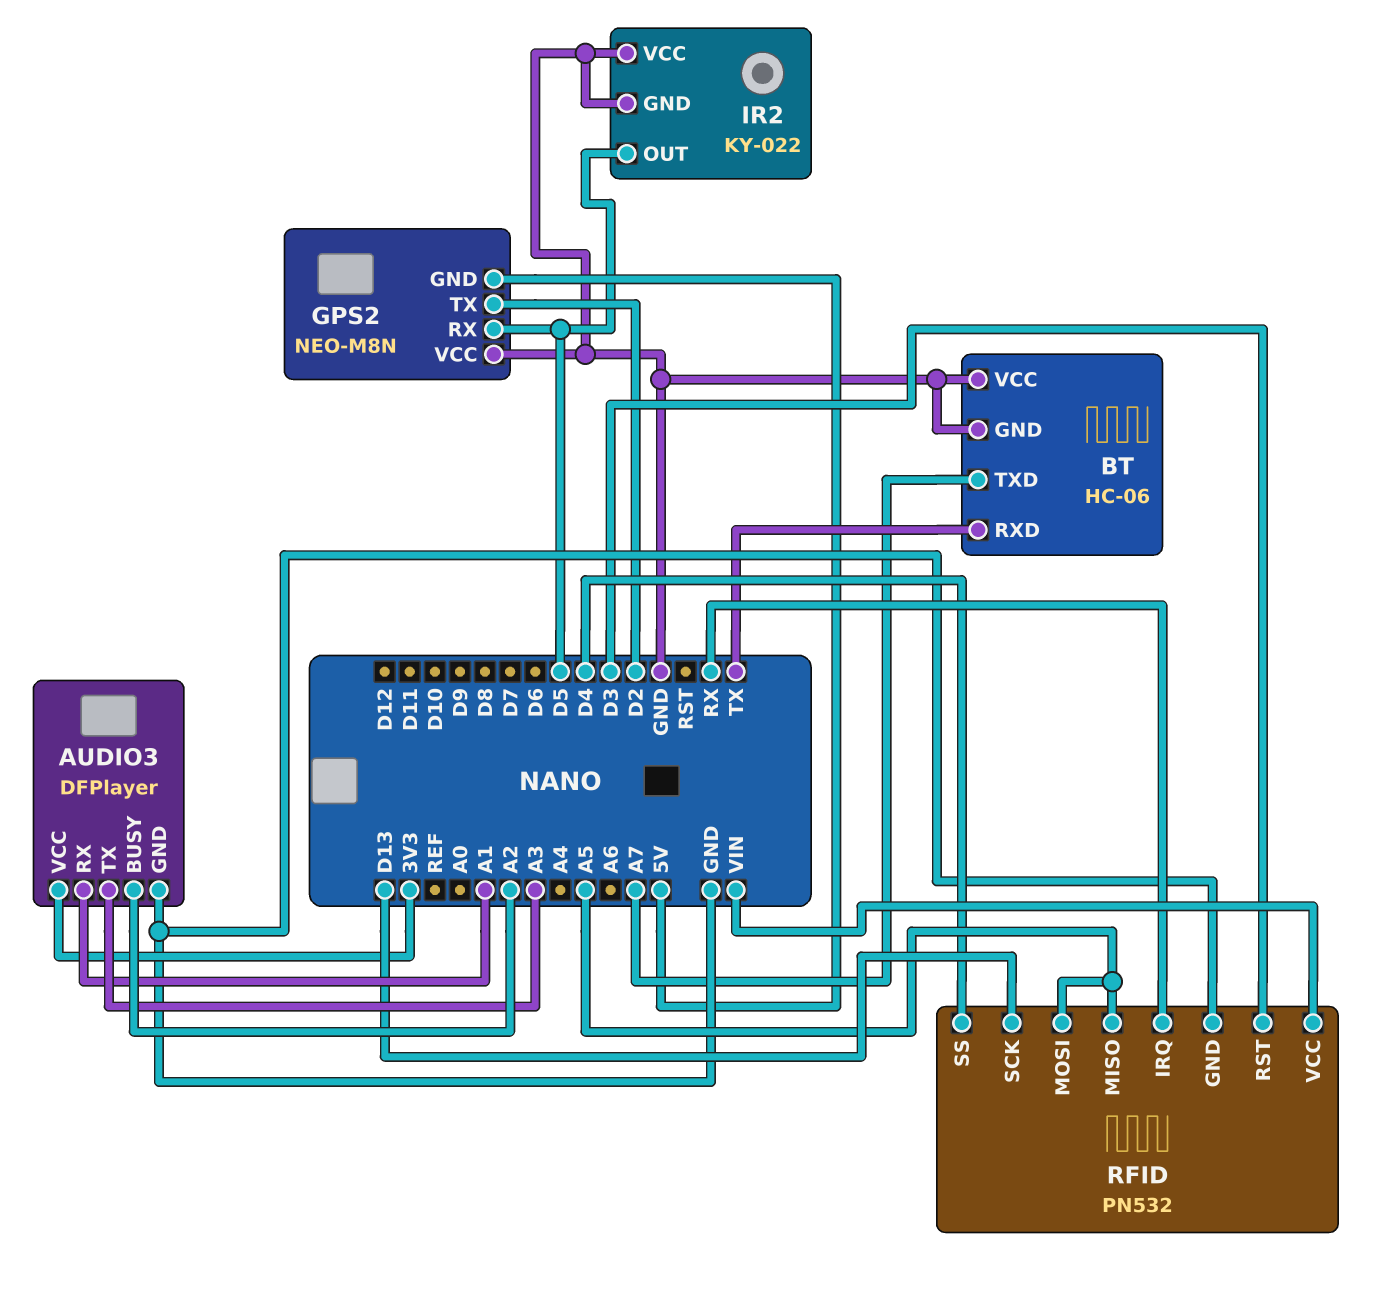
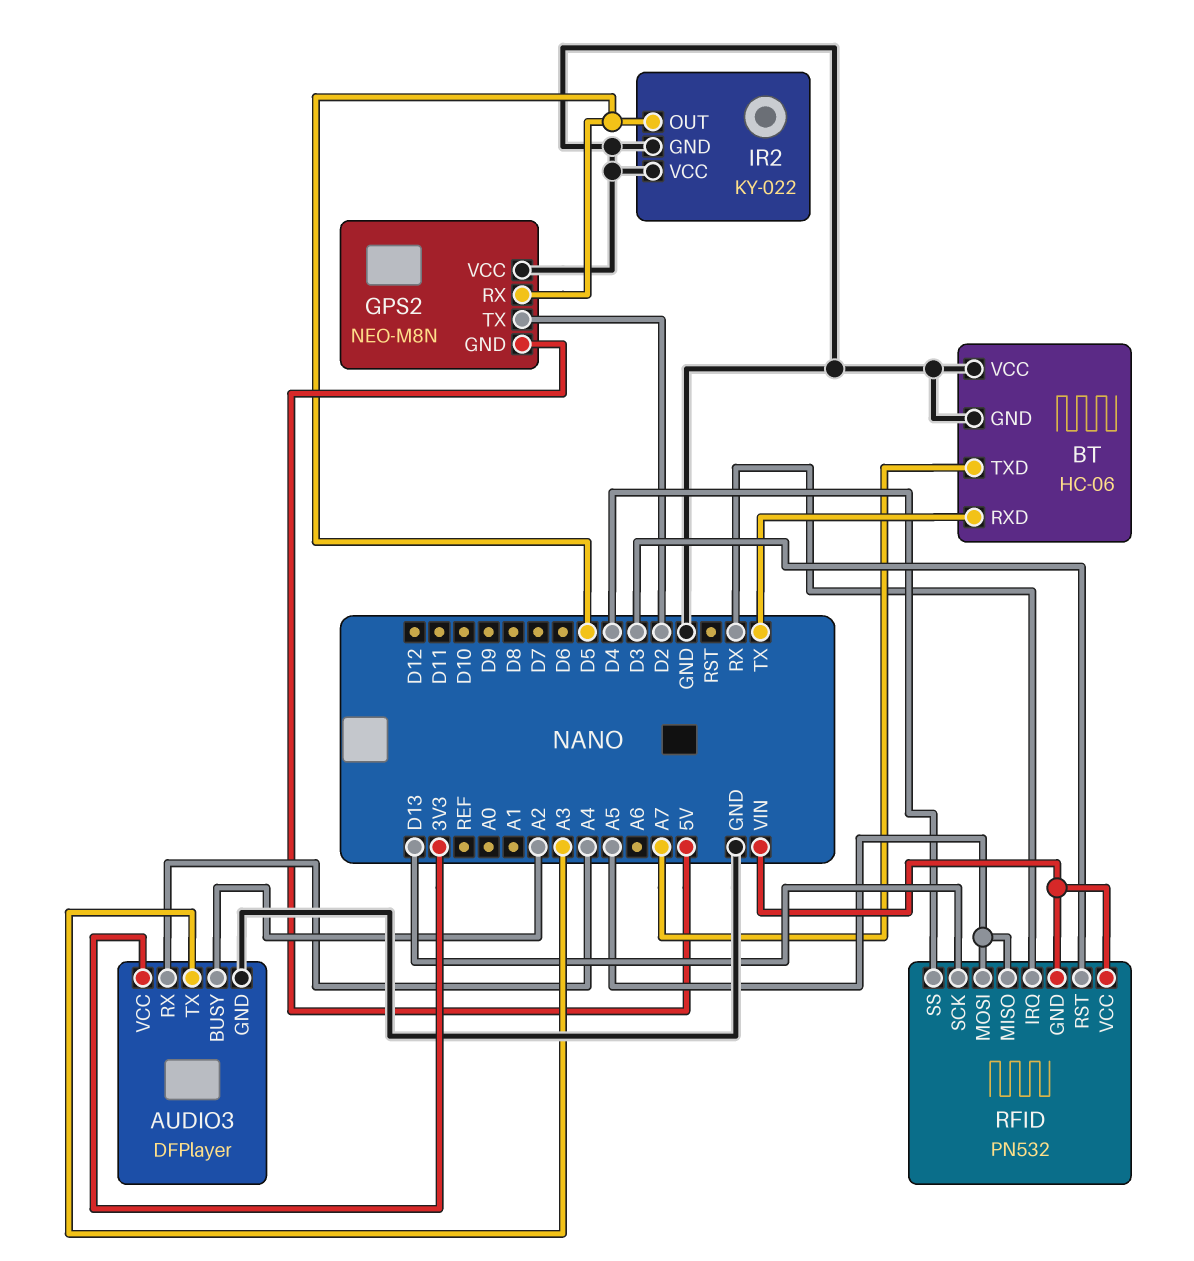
AUDIO3 pin RX: A1 -> A4
RFID pin GND: GND -> VIN

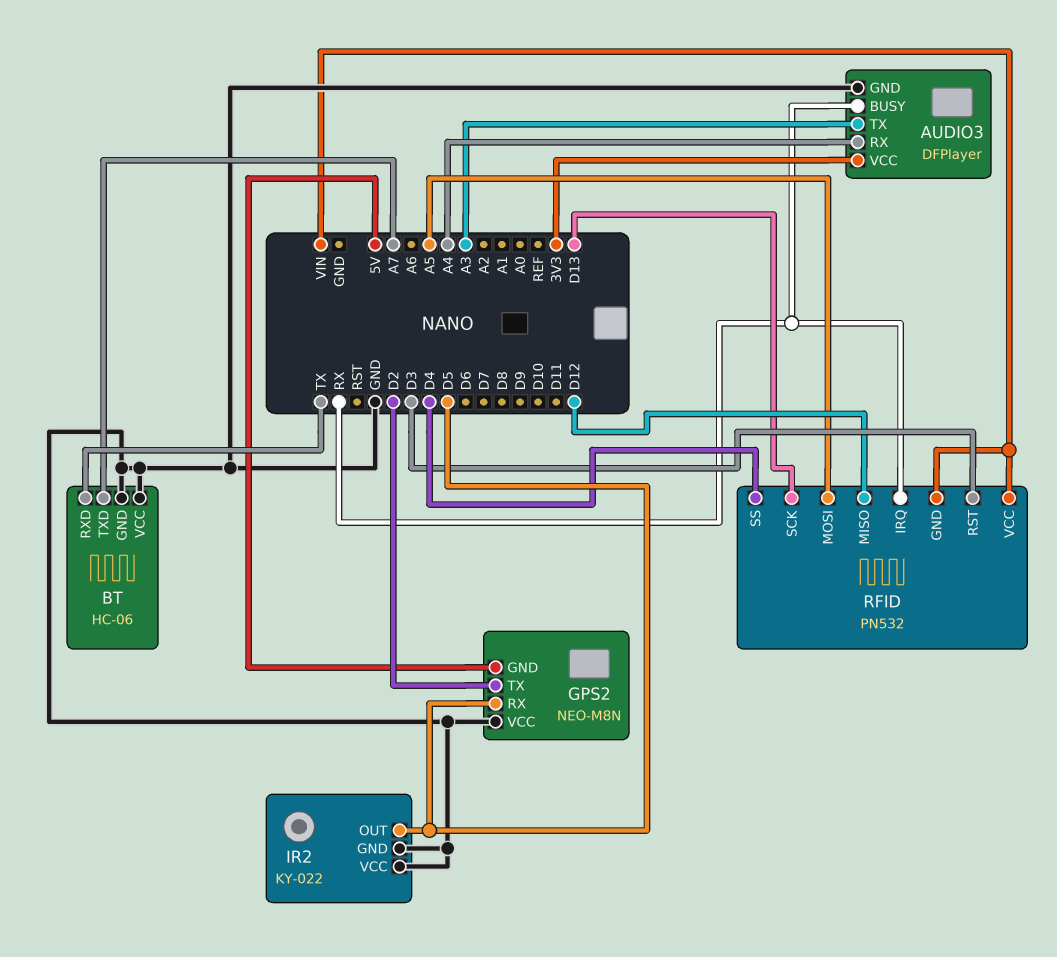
AUDIO3 pin BUSY: A2 -> RX
RFID pin MISO: A5 -> D12

